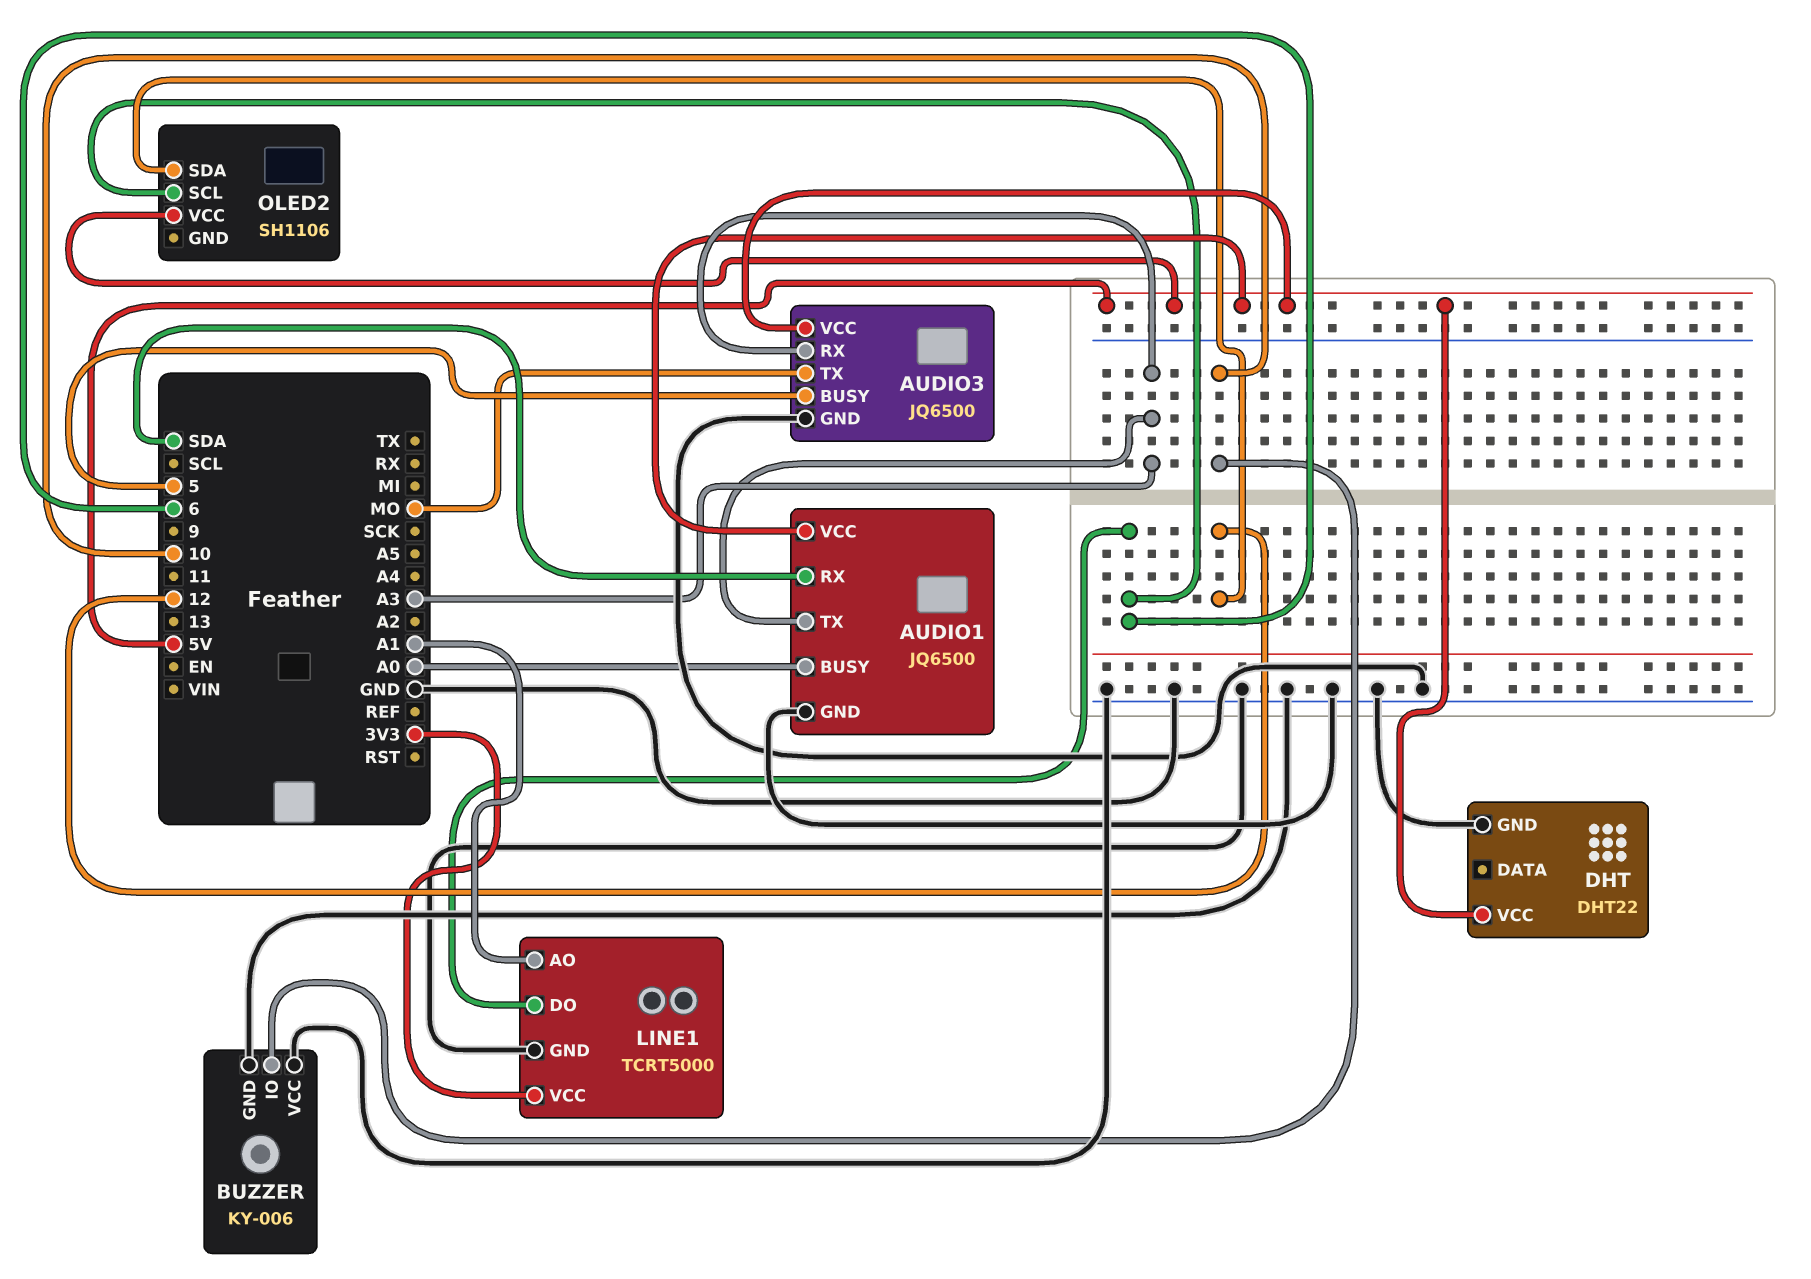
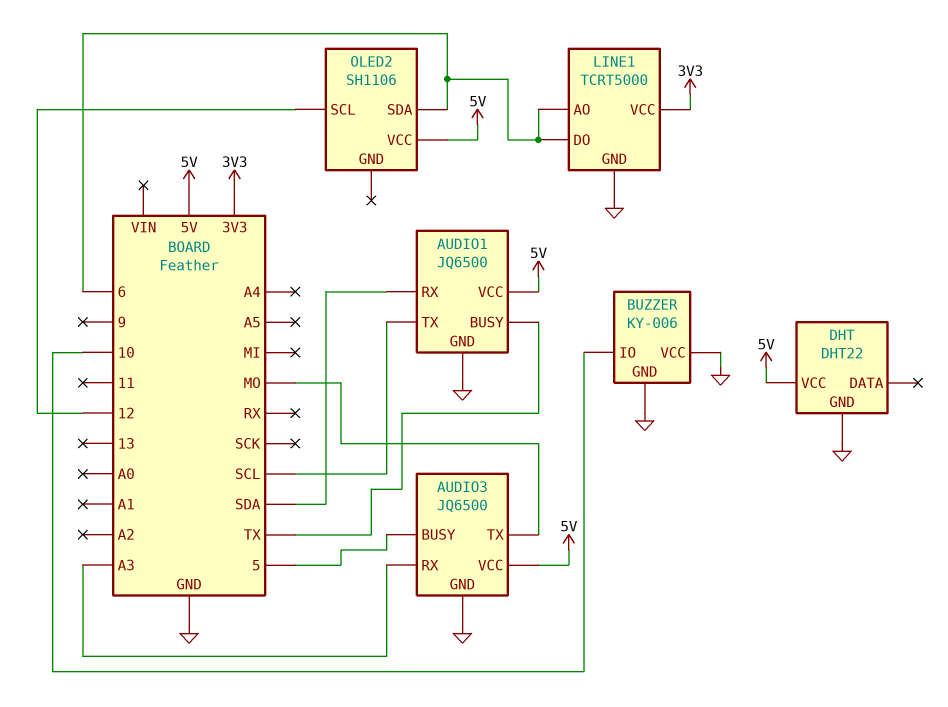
AUDIO1 pin BUSY: A0 -> TX
AUDIO1 pin TX: A3 -> SCL
LINE1 pin AO: A1 -> 6
OLED2 pin SCL: 6 -> 12
OLED2 pin SDA: 12 -> 6

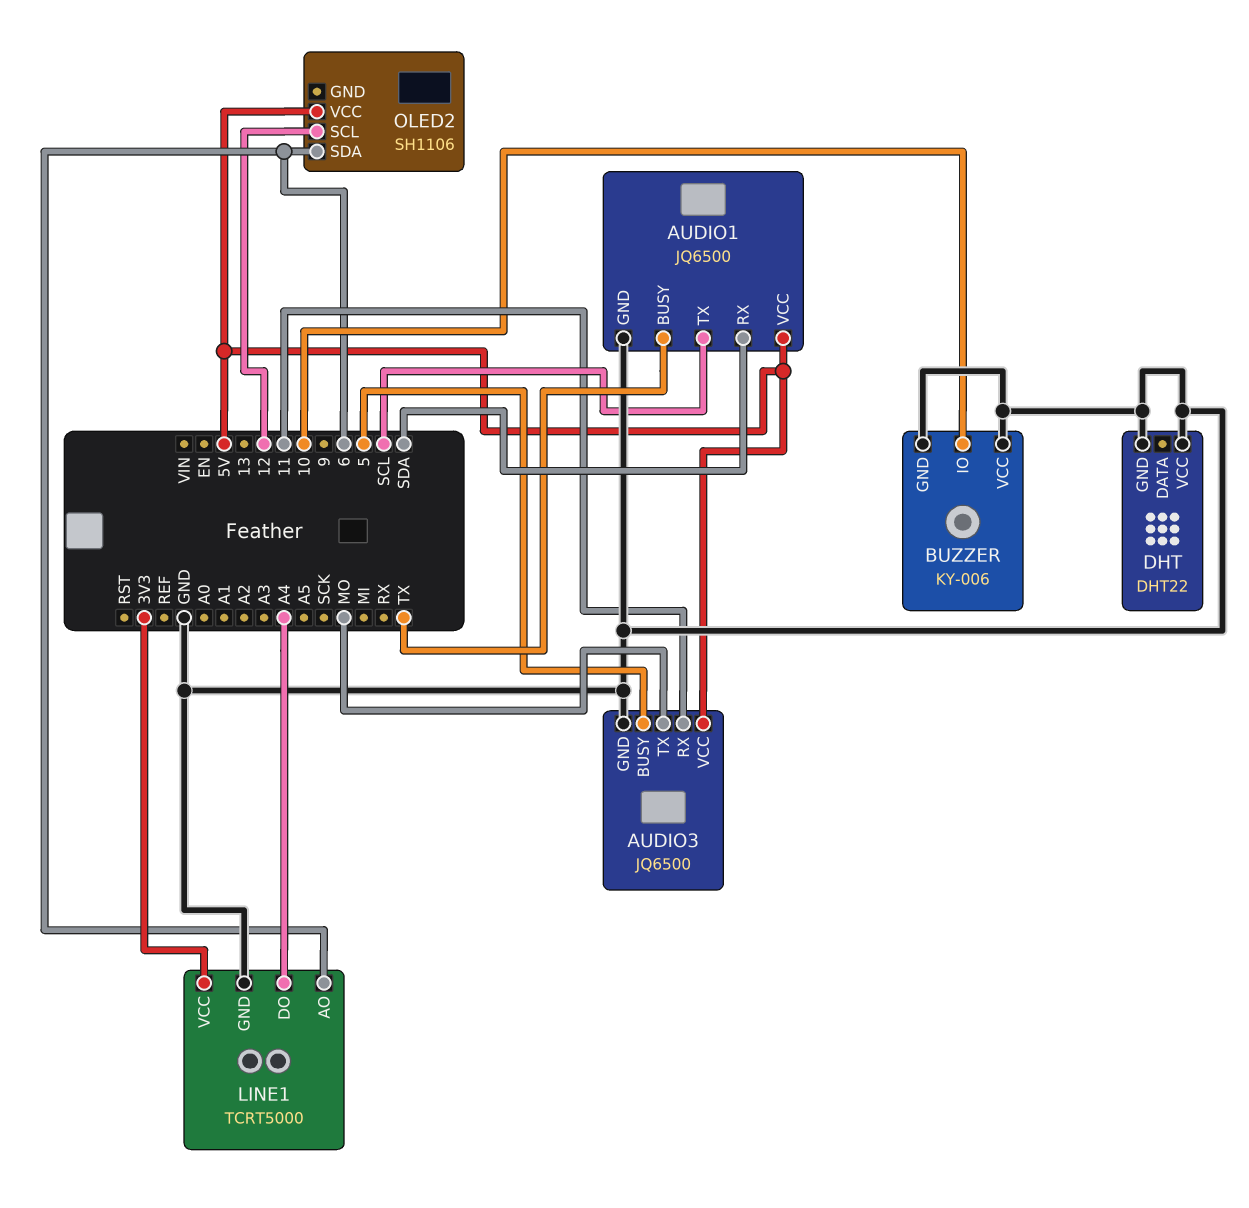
AUDIO3 pin RX: A3 -> 11
DHT pin VCC: 5V -> GND
LINE1 pin DO: 6 -> A4

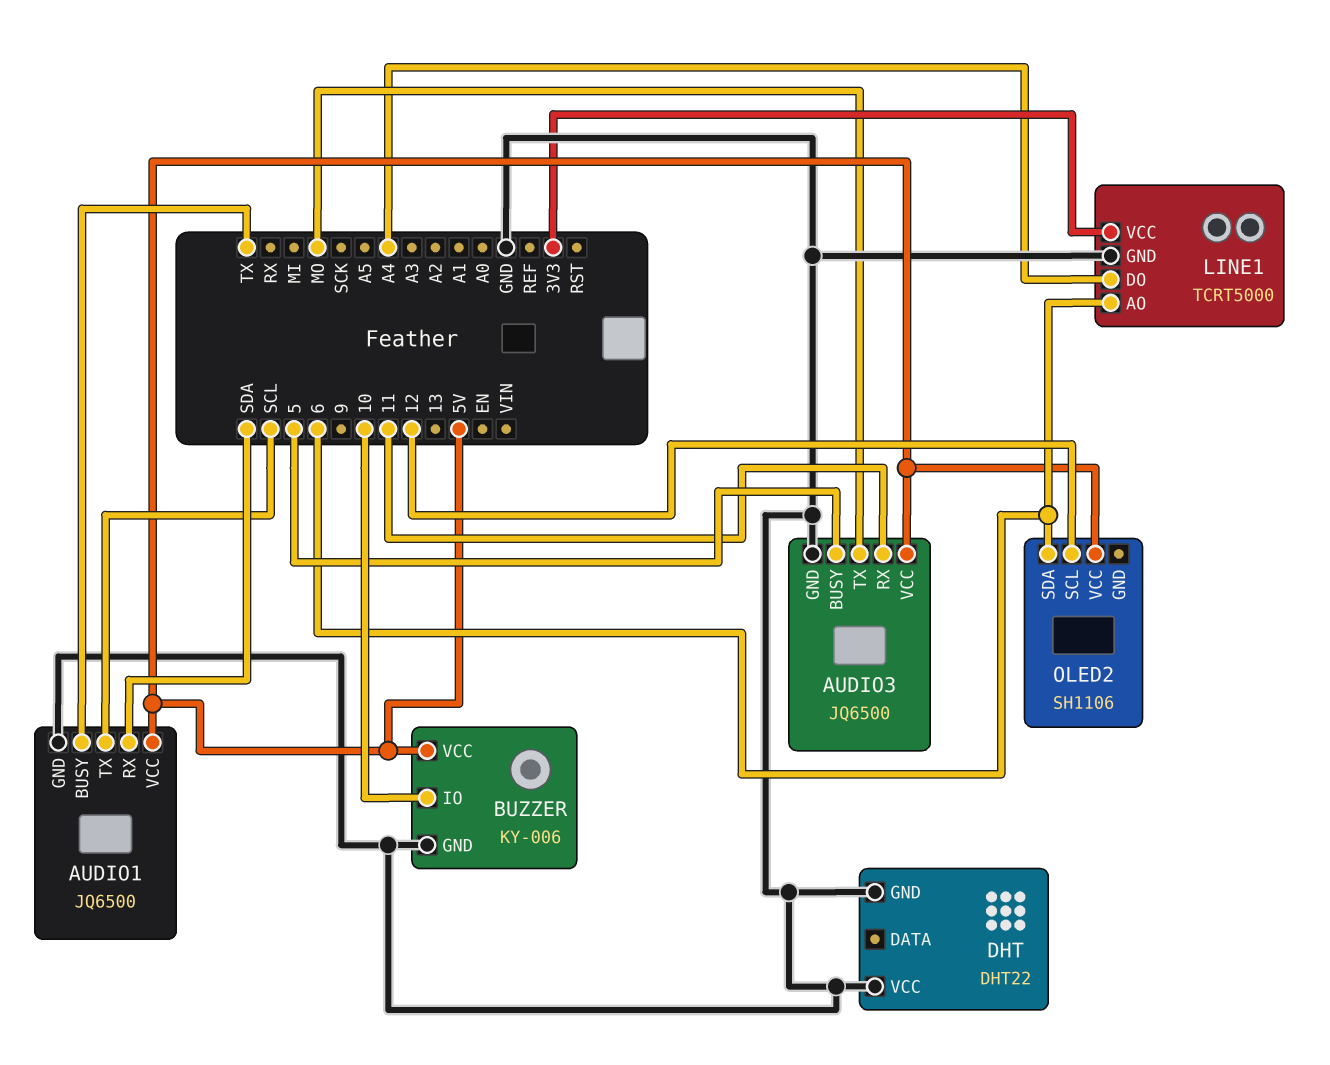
BUZZER pin VCC: GND -> 5V

